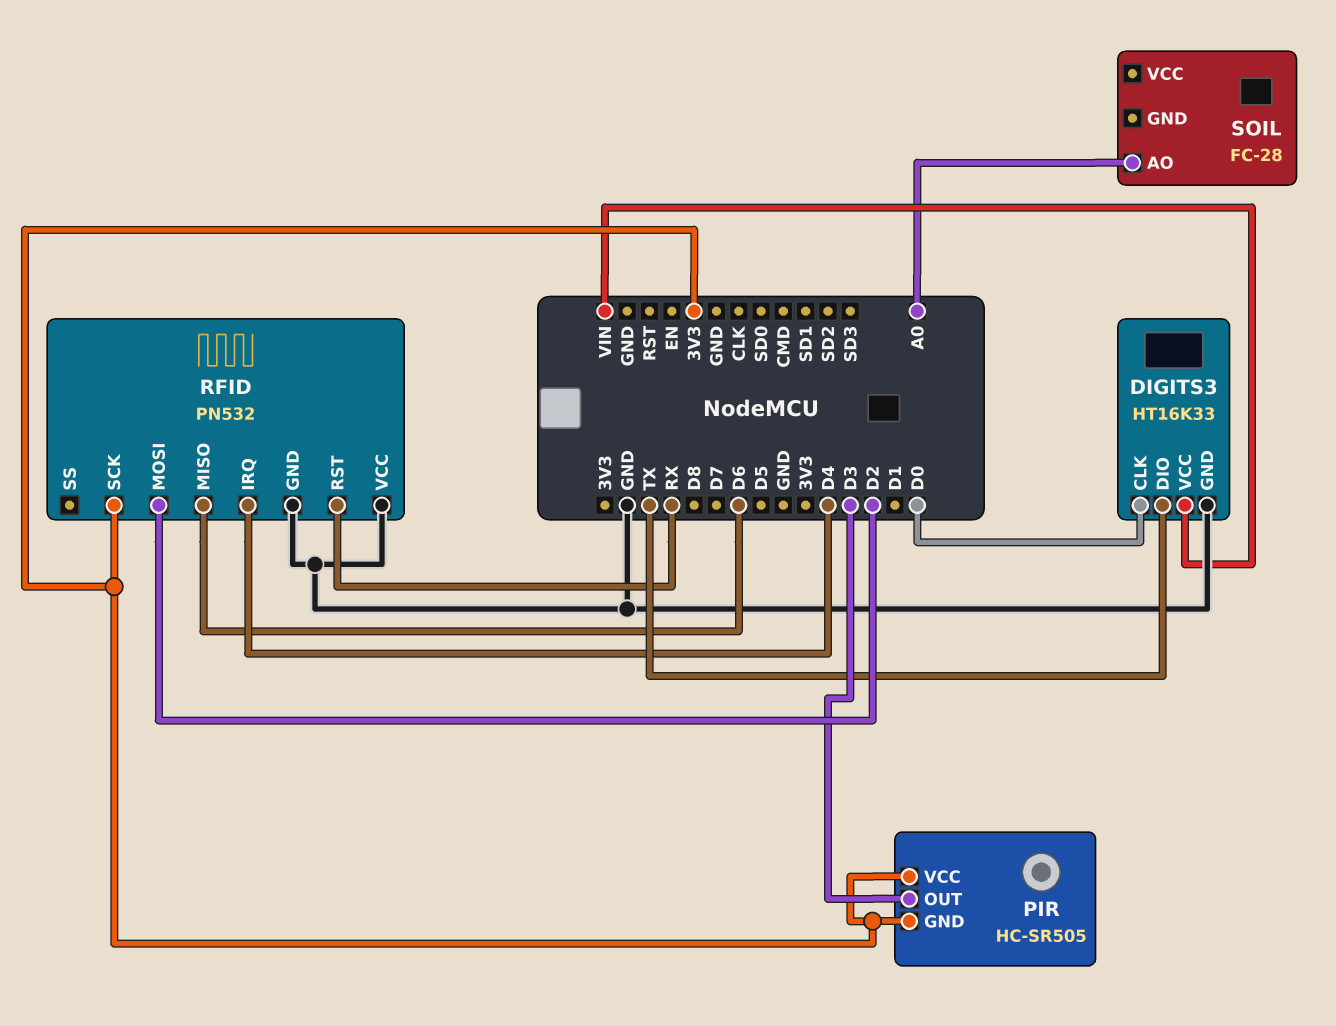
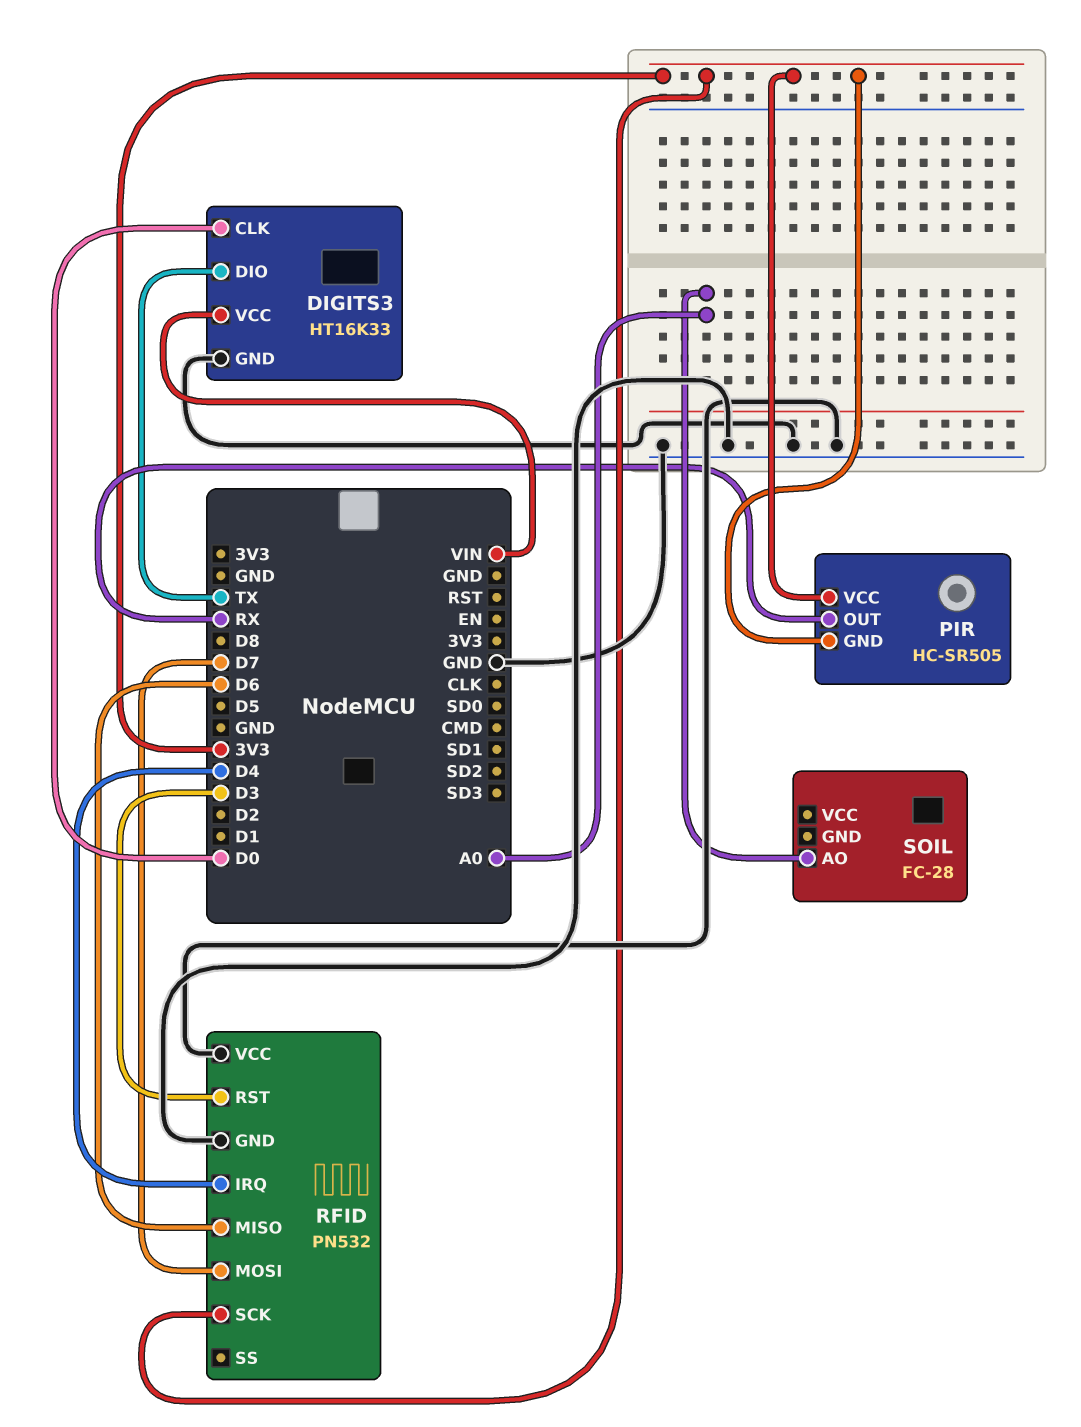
PIR pin OUT: D3 -> RX
RFID pin MOSI: D2 -> D7
RFID pin RST: RX -> D3

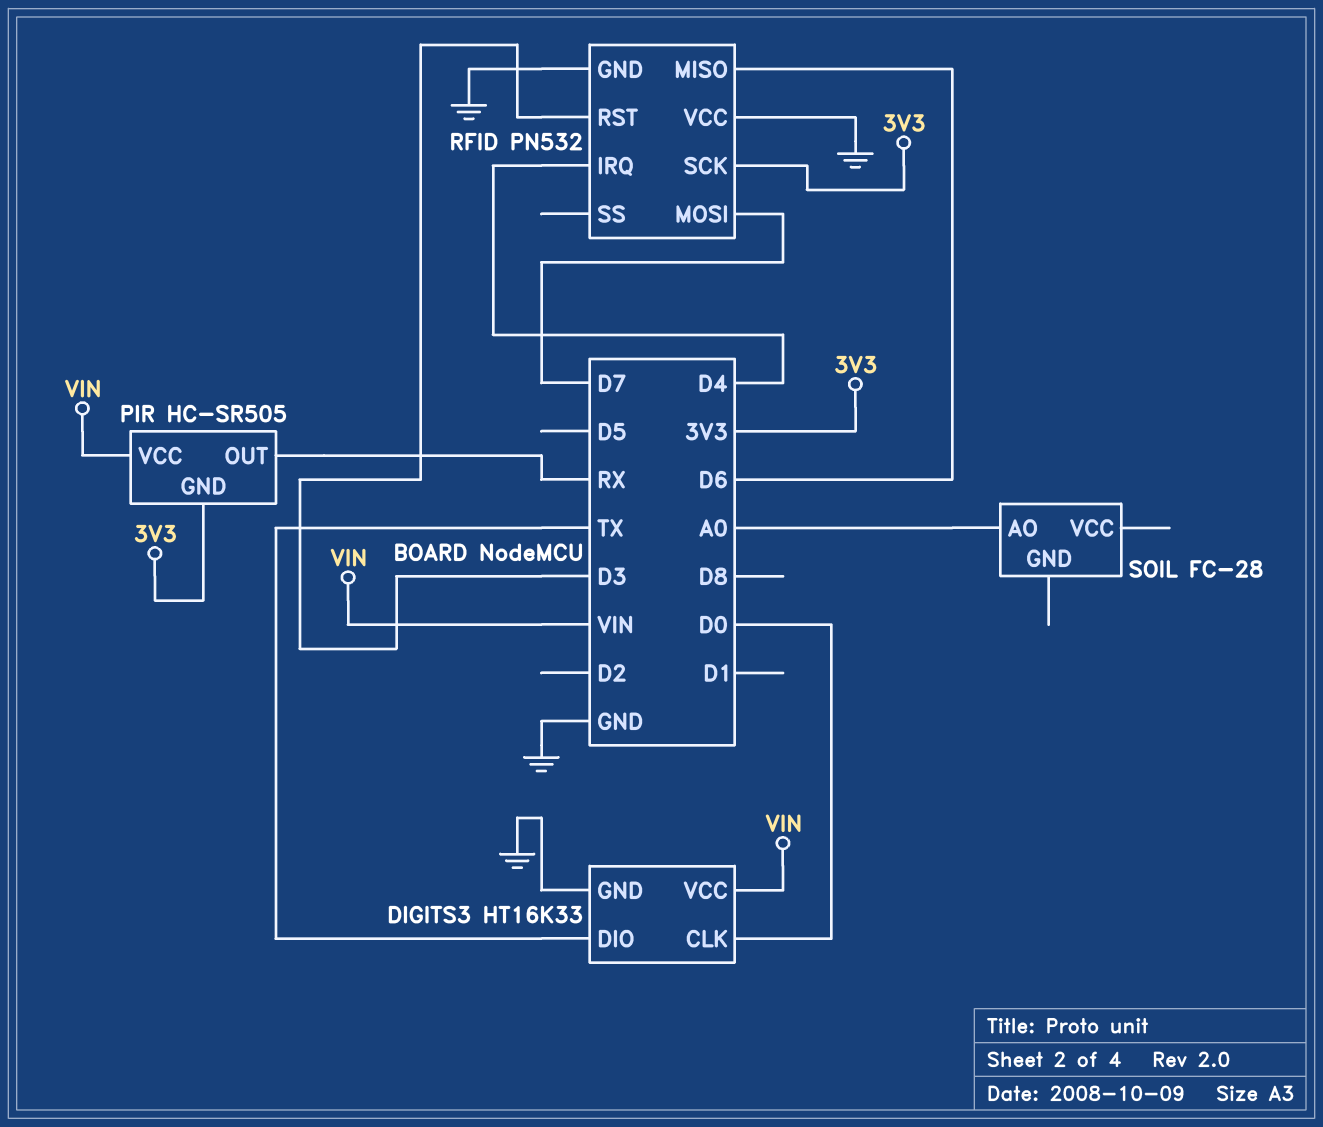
PIR pin VCC: 3V3 -> VIN

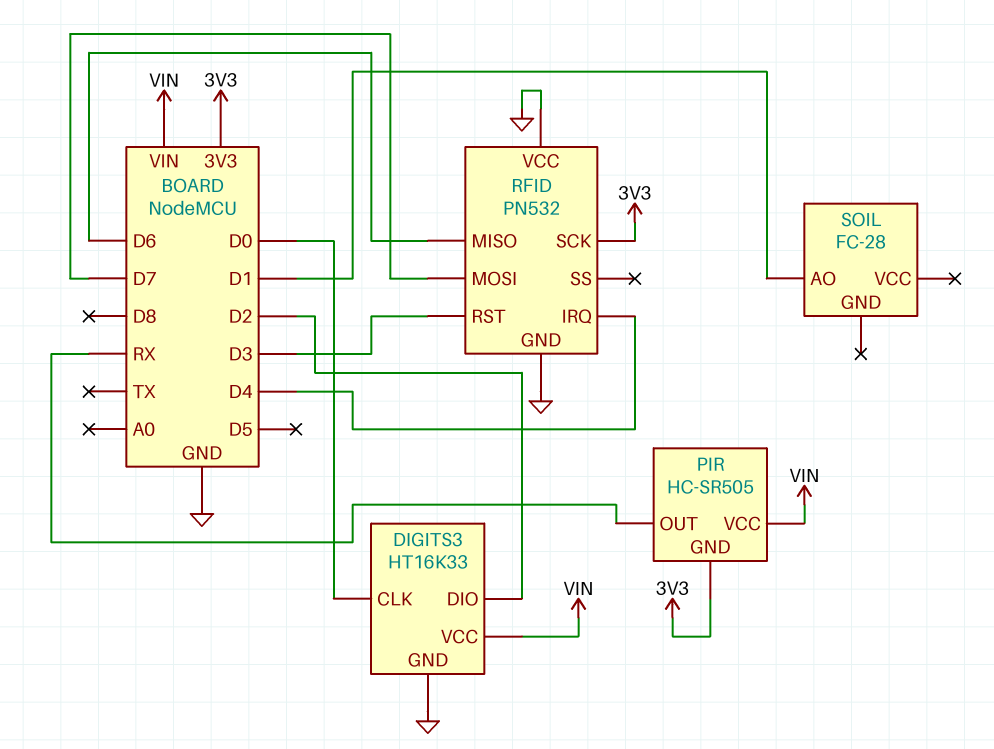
DIGITS3 pin DIO: TX -> D2
SOIL pin AO: A0 -> D1

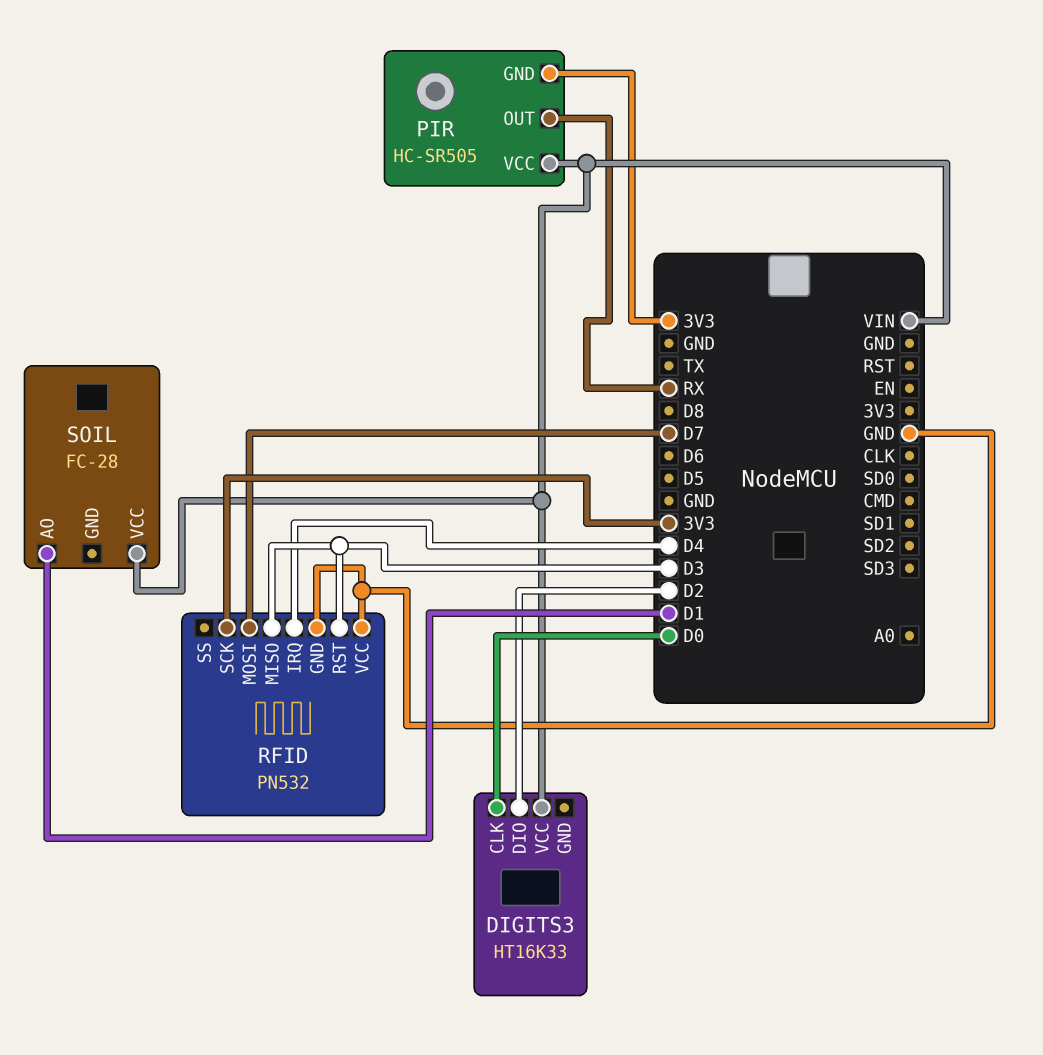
DIGITS3 pin GND: GND -> none
RFID pin MISO: D6 -> D3
SOIL pin VCC: none -> VIN

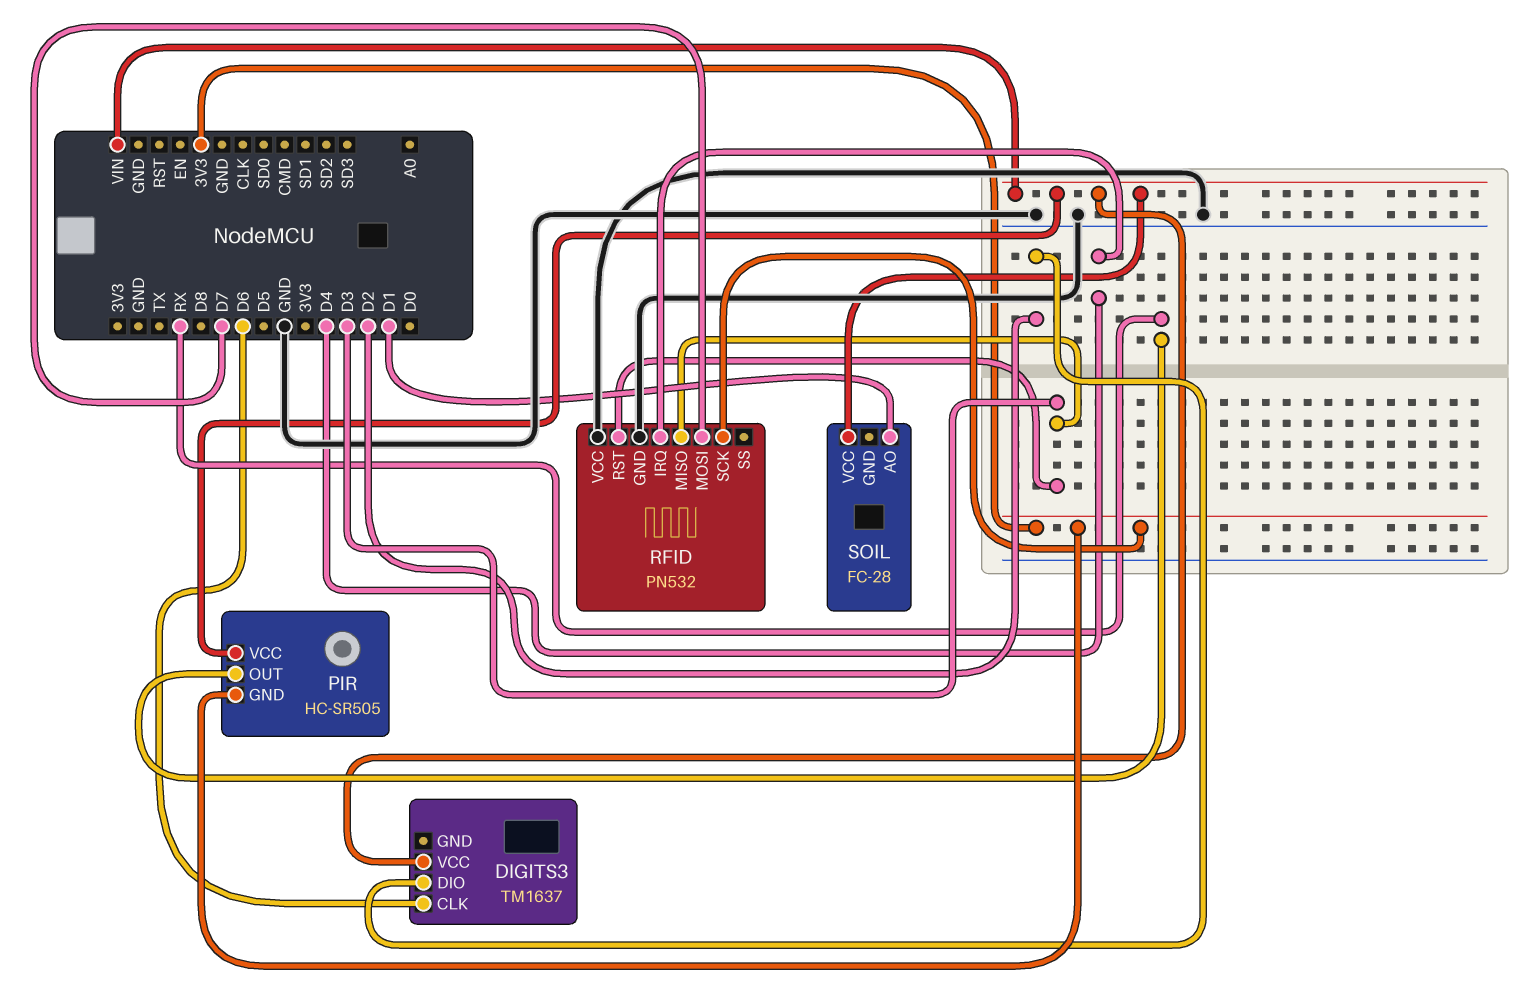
DIGITS3: HT16K33 -> TM1637
DIGITS3 pin CLK: D0 -> D6

